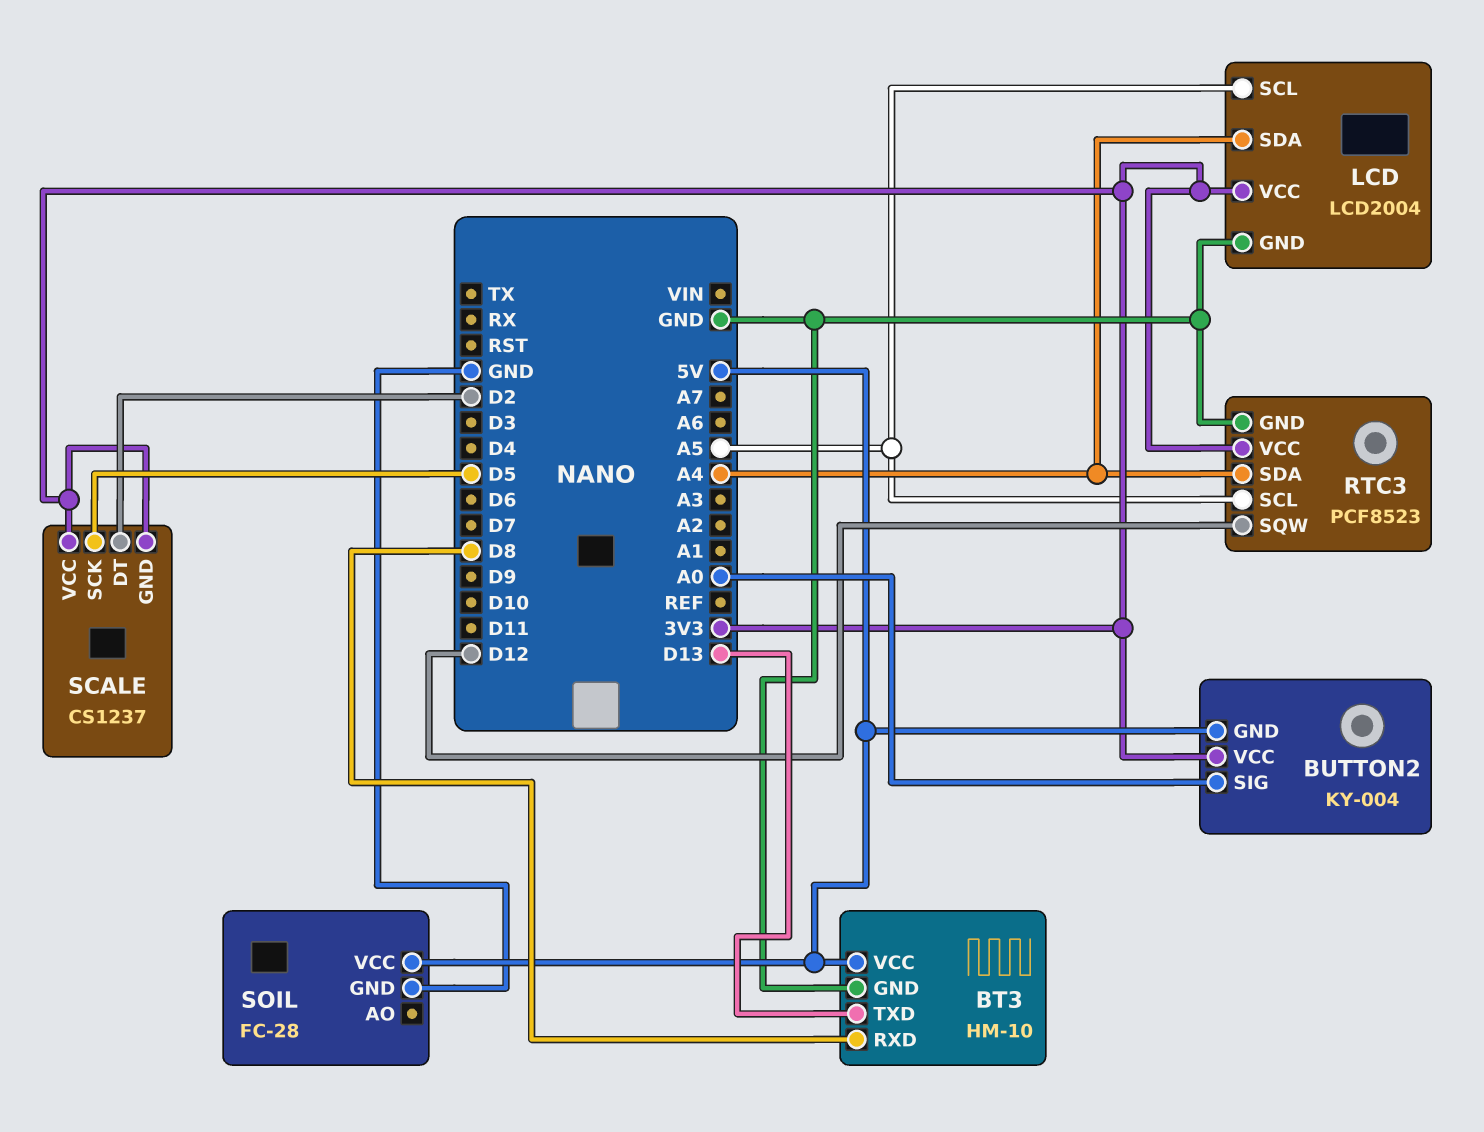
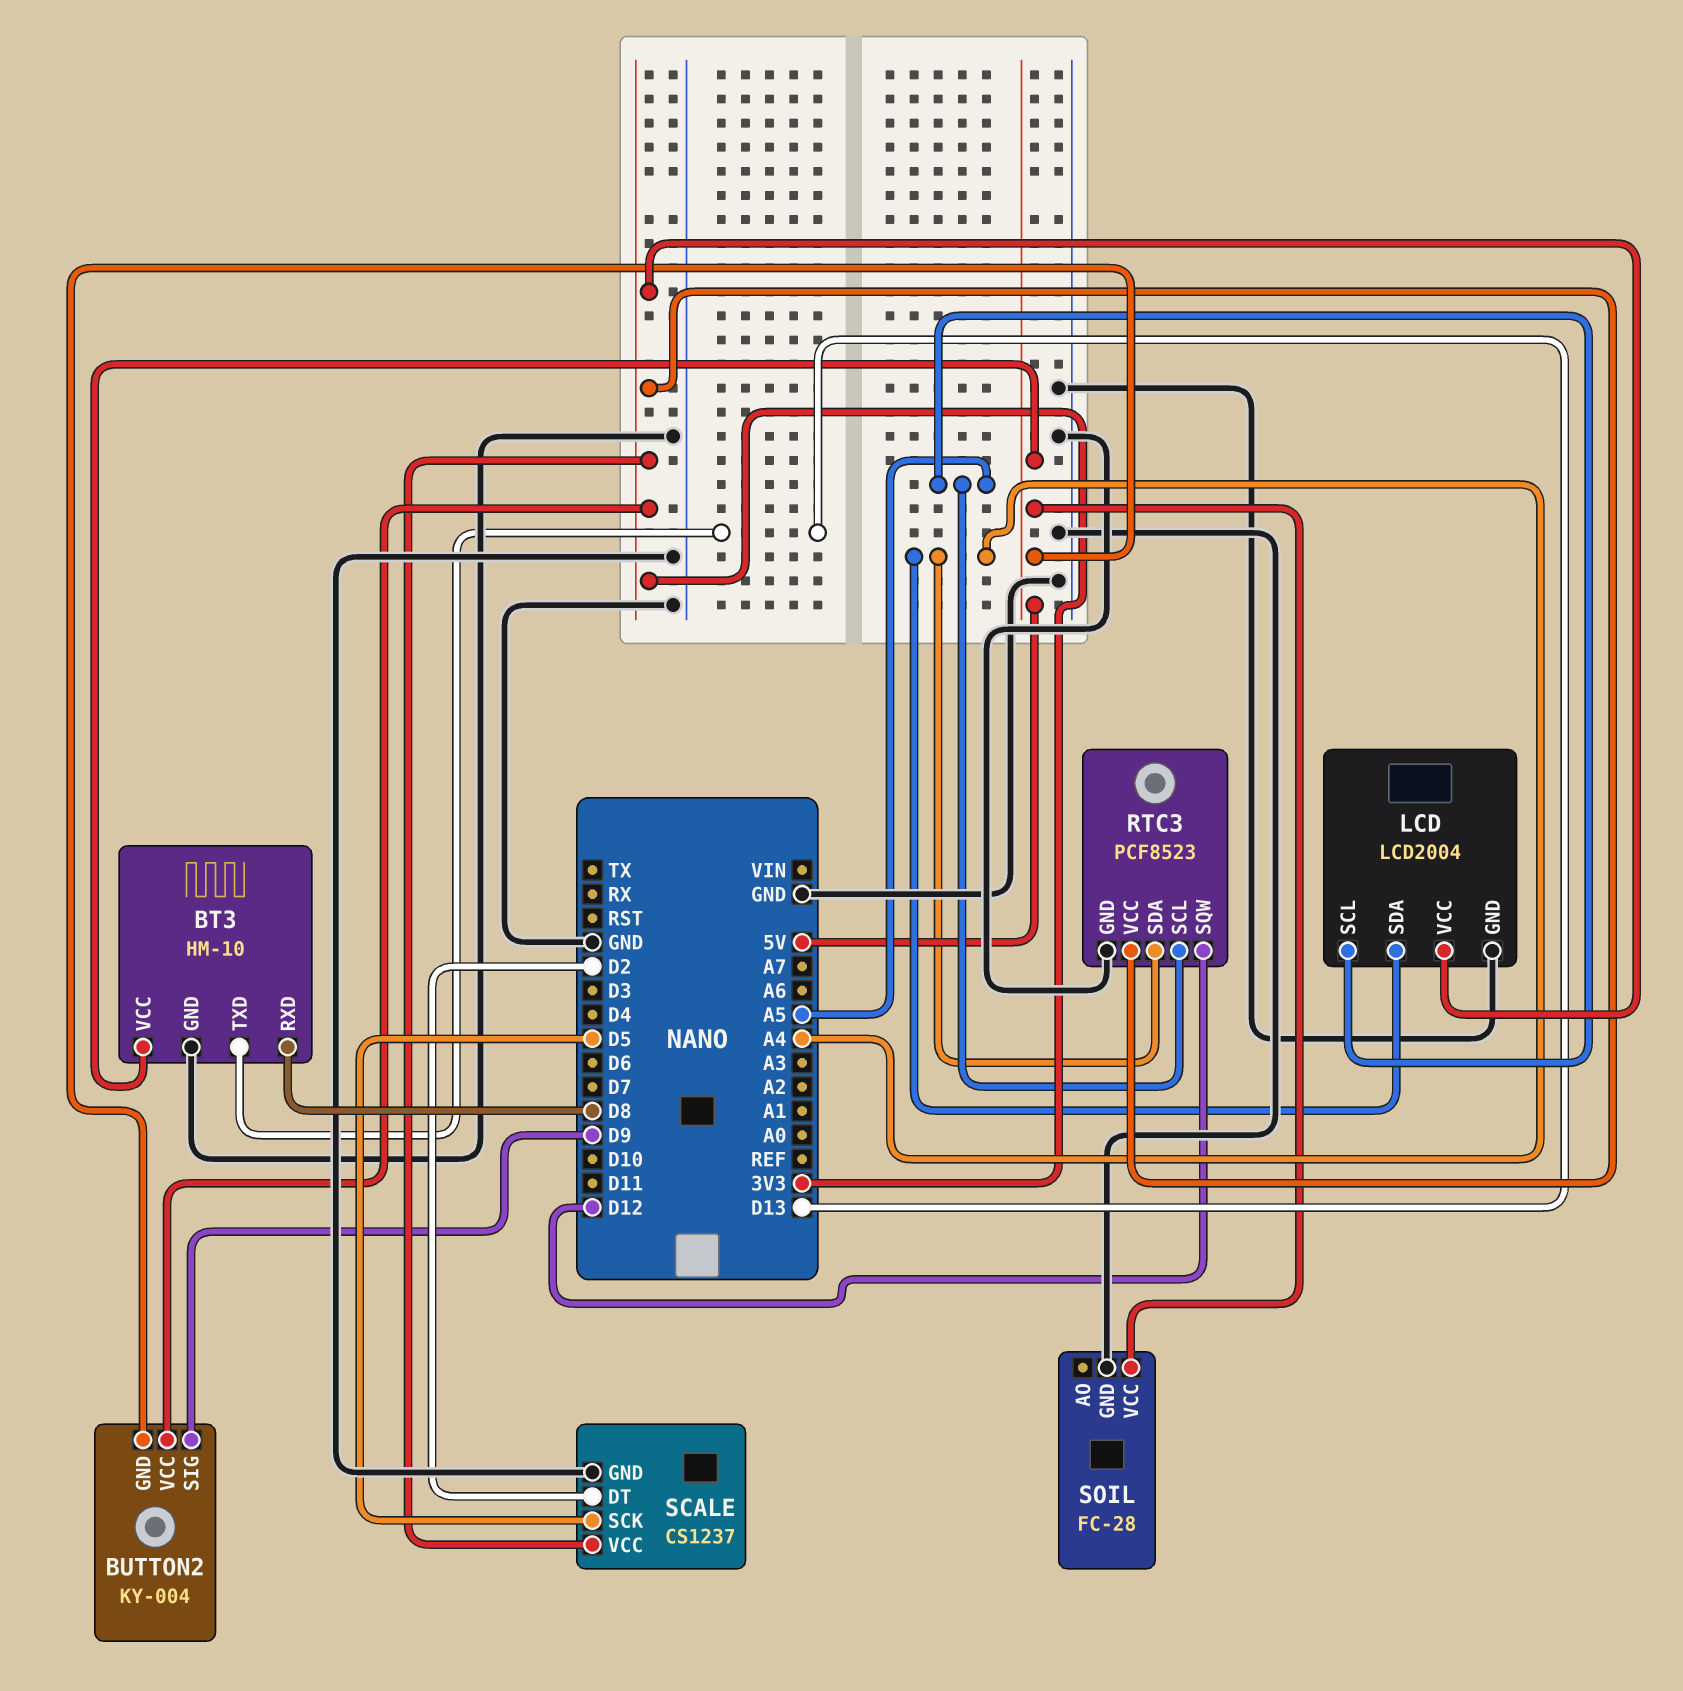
BUTTON2 pin SIG: A0 -> D9
SCALE pin GND: 3V3 -> GND

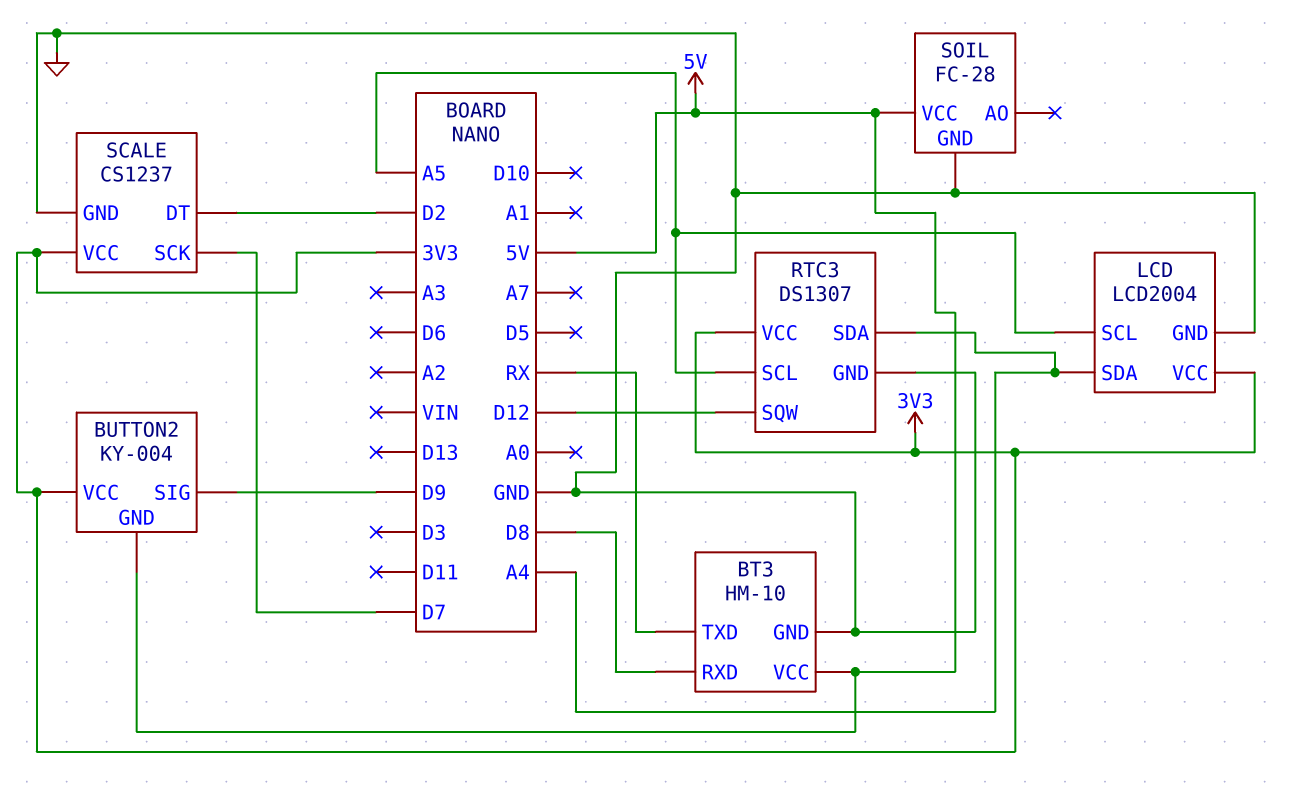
BT3 pin TXD: D13 -> RX
RTC3: PCF8523 -> DS1307
SCALE pin SCK: D5 -> D7

